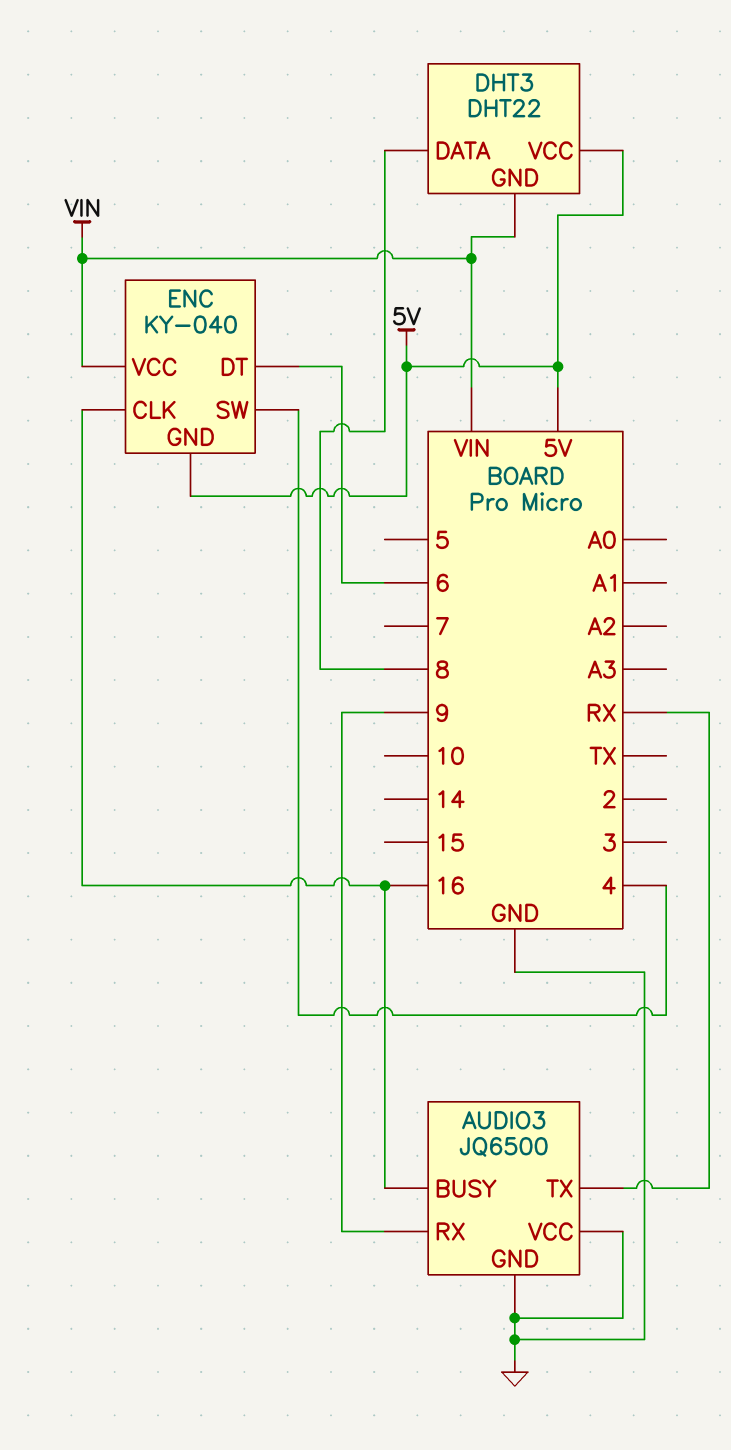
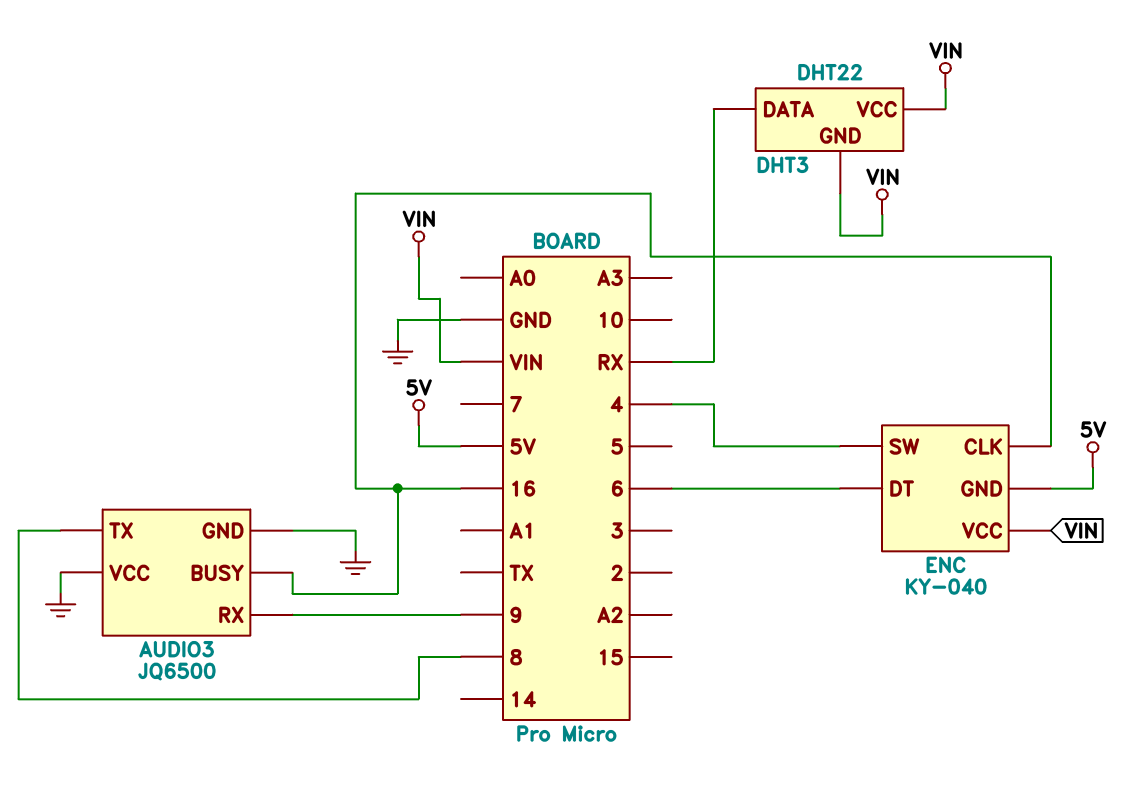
AUDIO3 pin TX: RX -> 8
DHT3 pin DATA: 8 -> RX
DHT3 pin VCC: 5V -> VIN

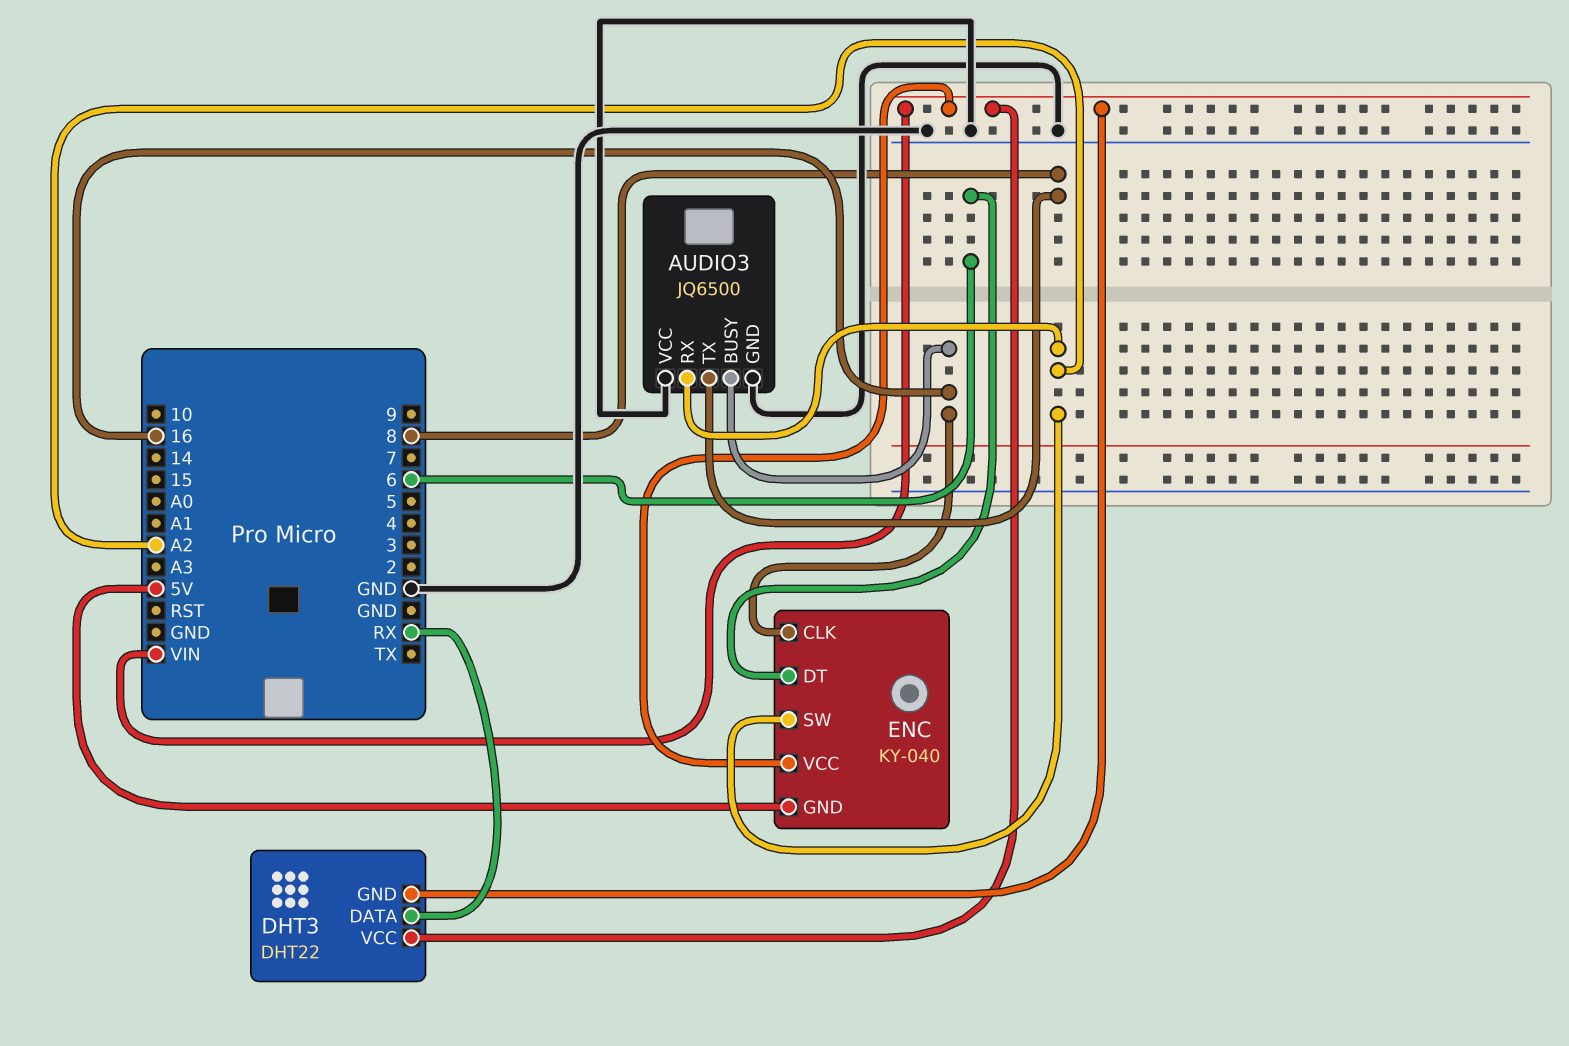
AUDIO3 pin RX: 9 -> A2
ENC pin SW: 4 -> A2

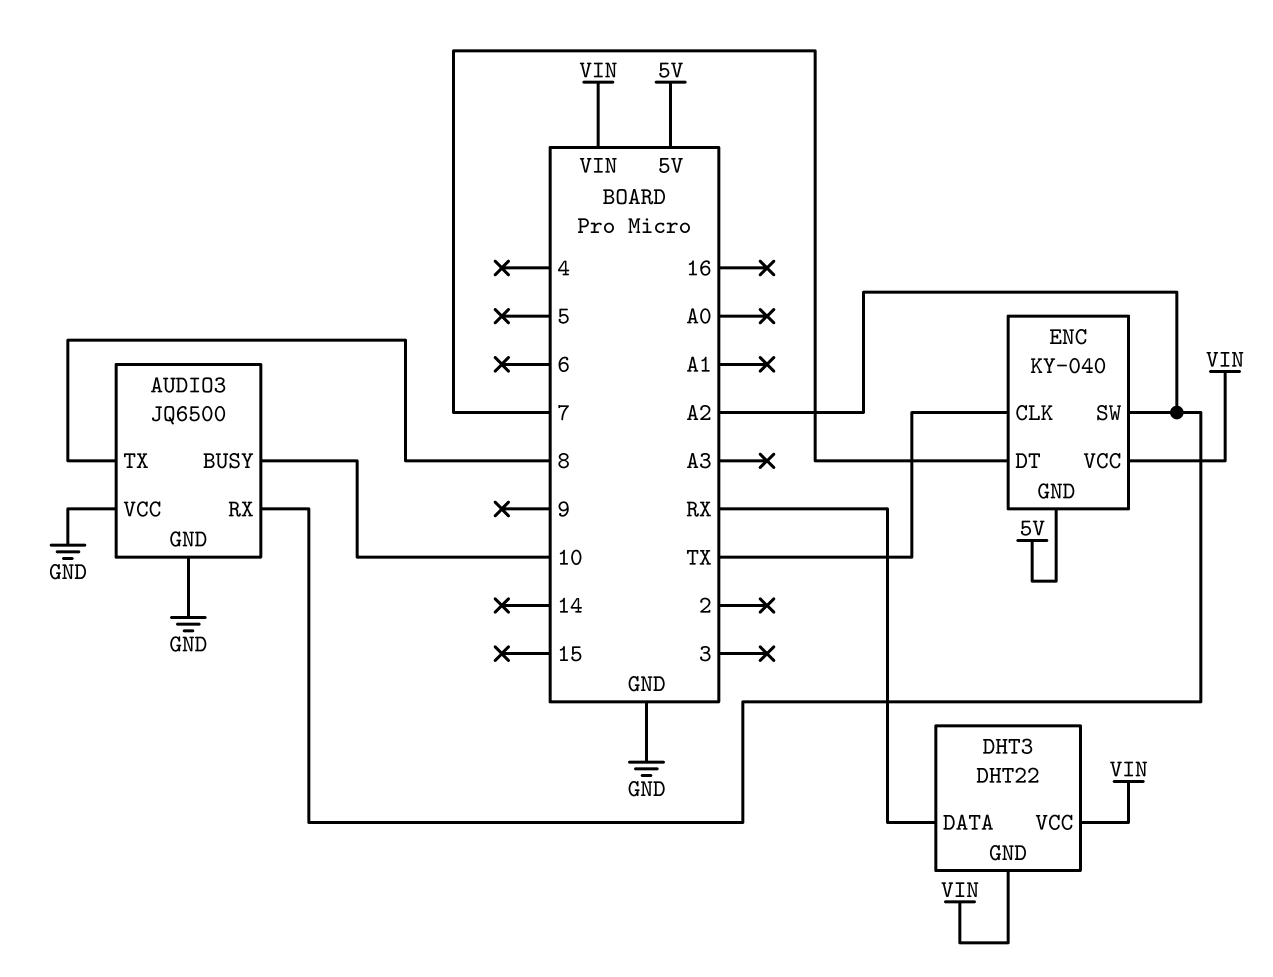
AUDIO3 pin BUSY: 16 -> 10
ENC pin CLK: 16 -> TX
ENC pin DT: 6 -> 7

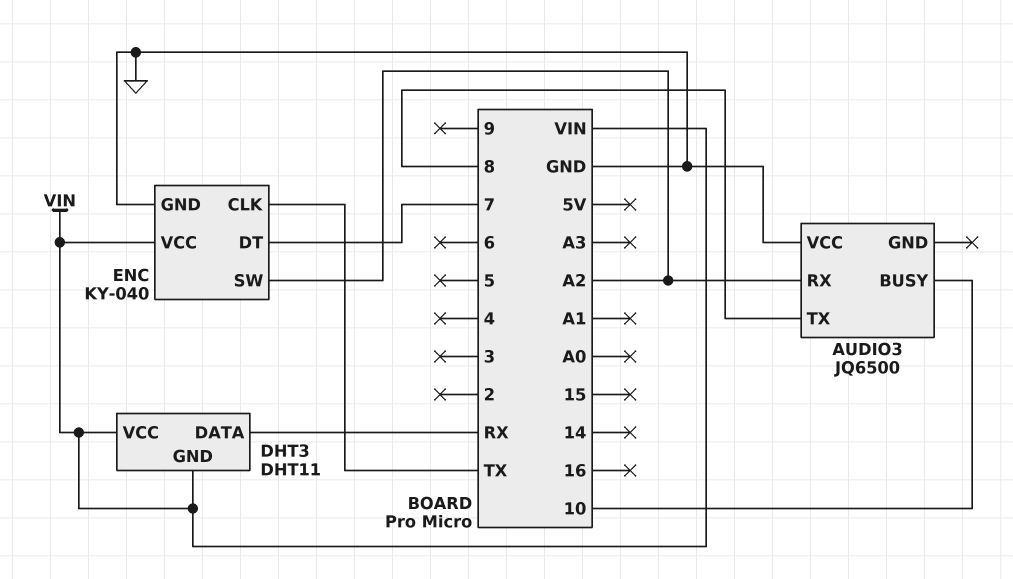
AUDIO3 pin GND: GND -> none
DHT3: DHT22 -> DHT11
ENC pin GND: 5V -> GND

